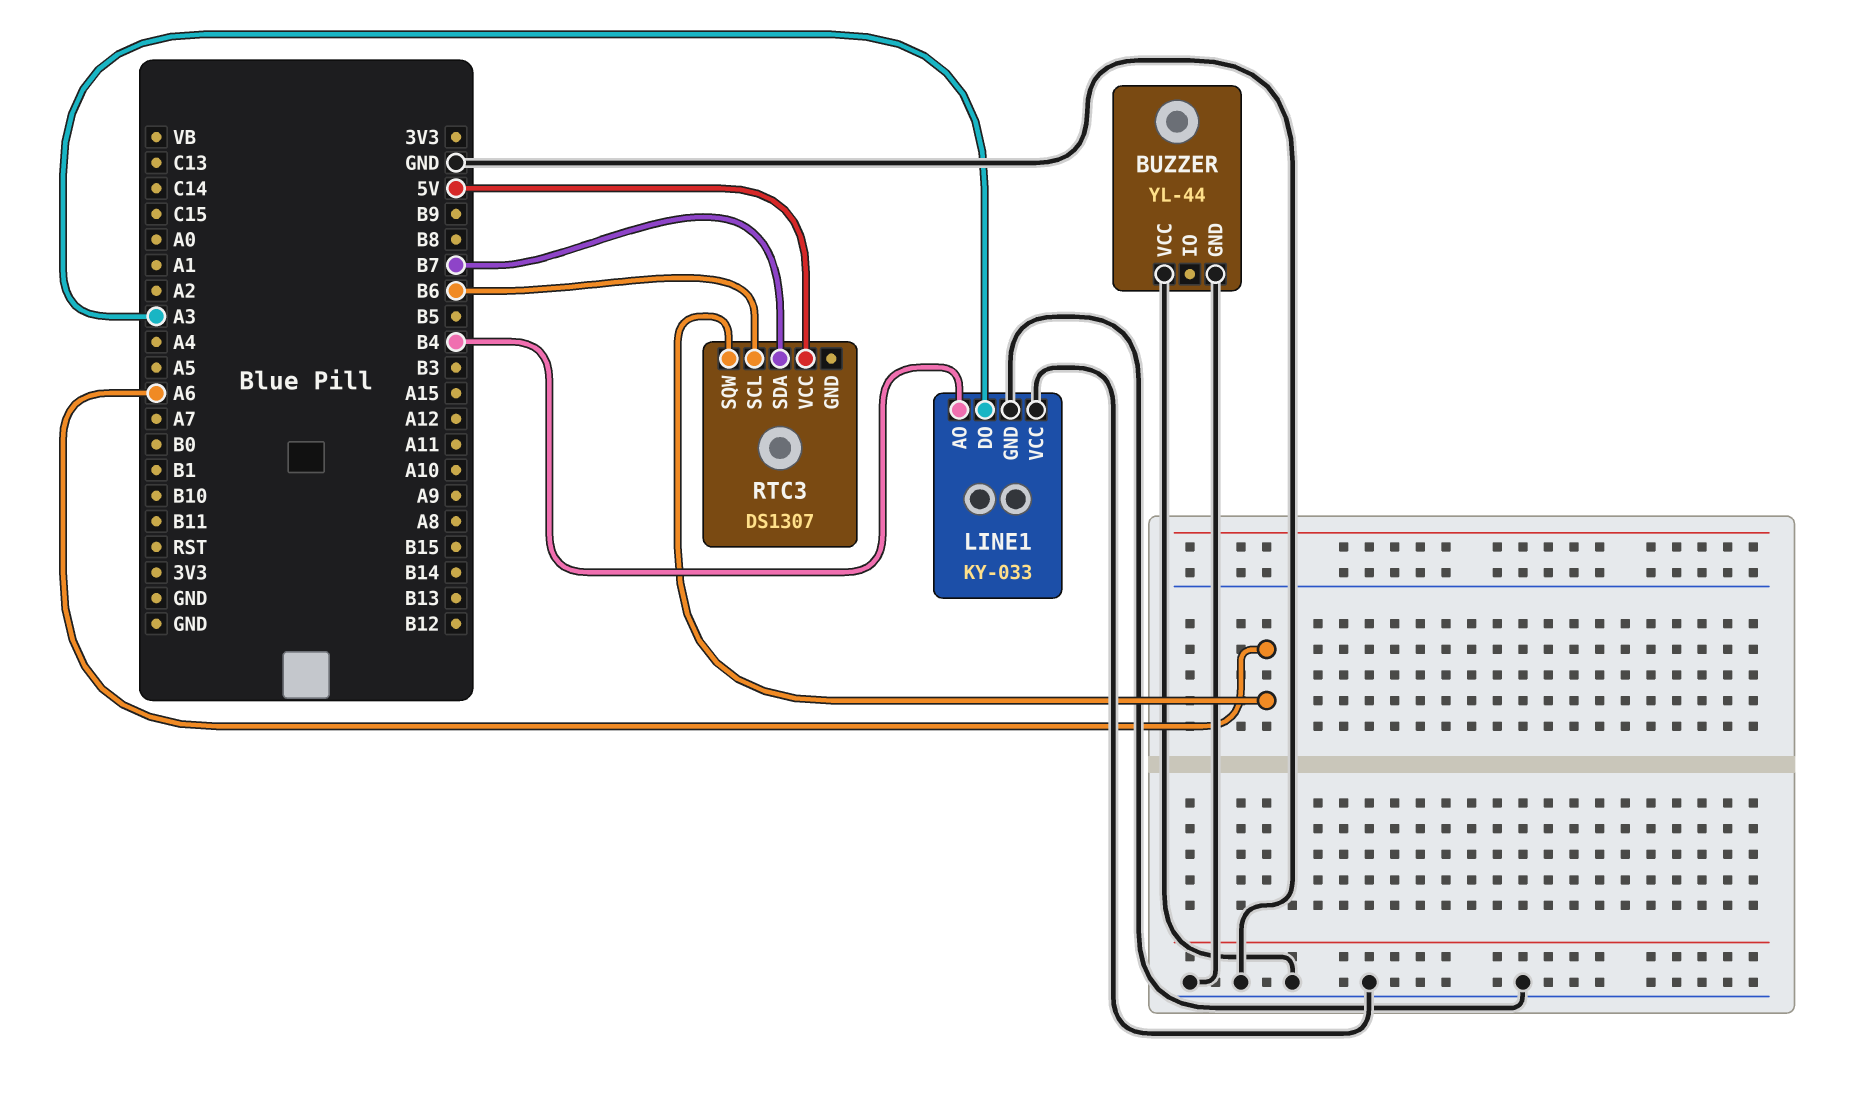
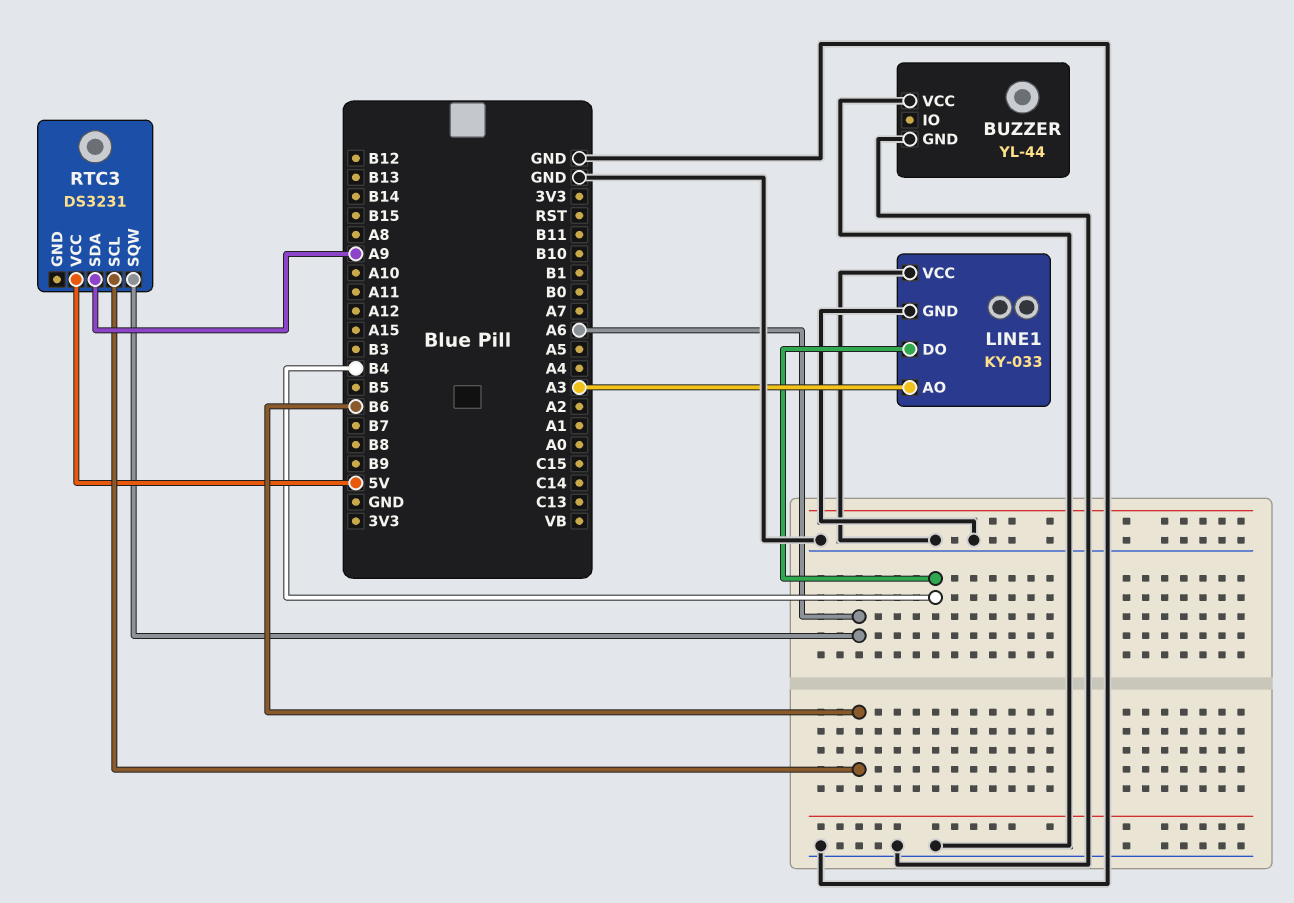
LINE1 pin AO: B4 -> A3
LINE1 pin DO: A3 -> B4
RTC3: DS1307 -> DS3231
RTC3 pin SDA: B7 -> A9

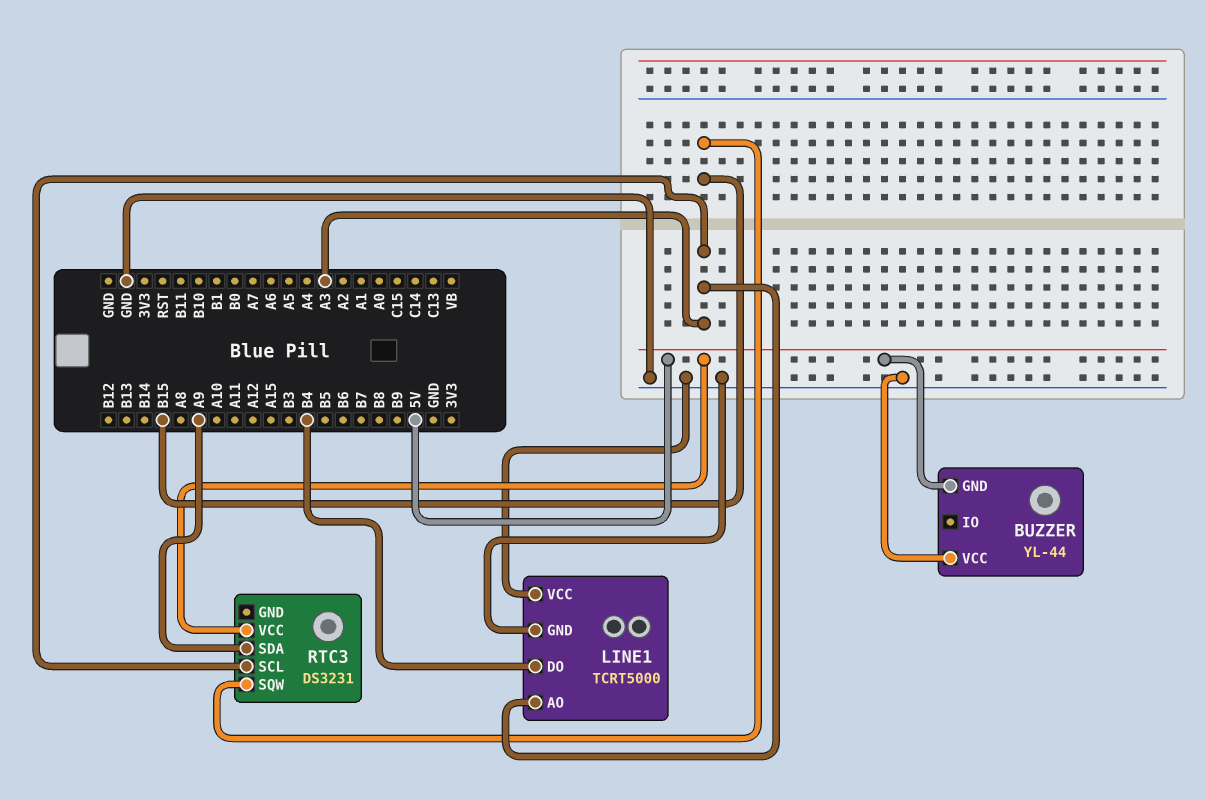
BUZZER pin GND: GND -> 5V
LINE1: KY-033 -> TCRT5000
RTC3 pin SCL: B6 -> A3
RTC3 pin SQW: A6 -> B15

